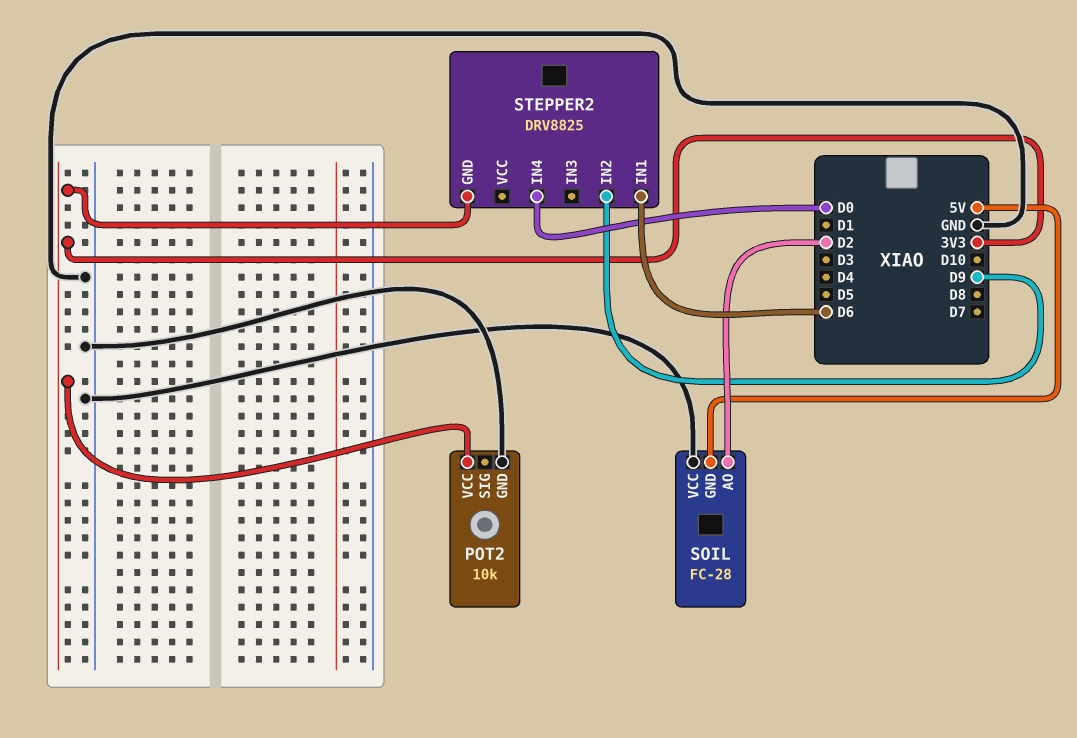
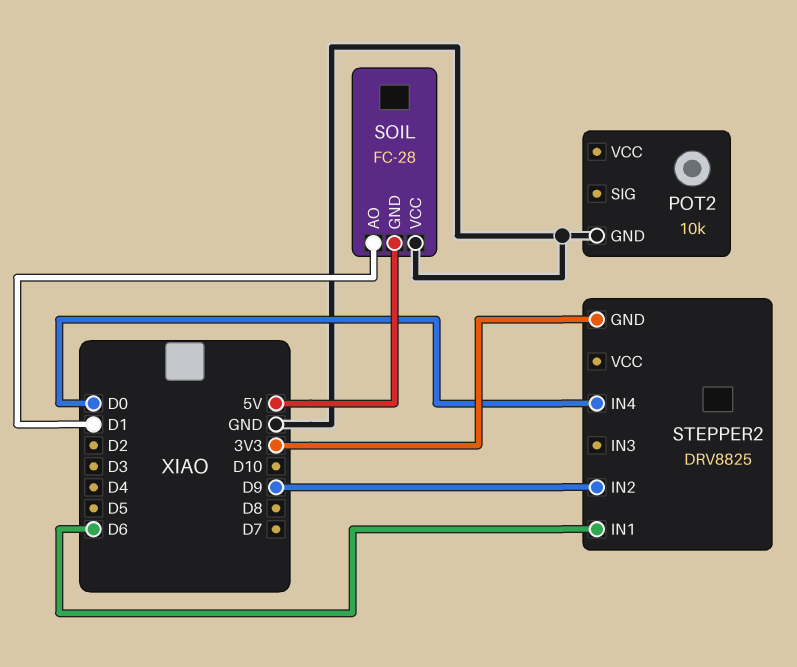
POT2 pin VCC: 3V3 -> none
SOIL pin AO: D2 -> D1

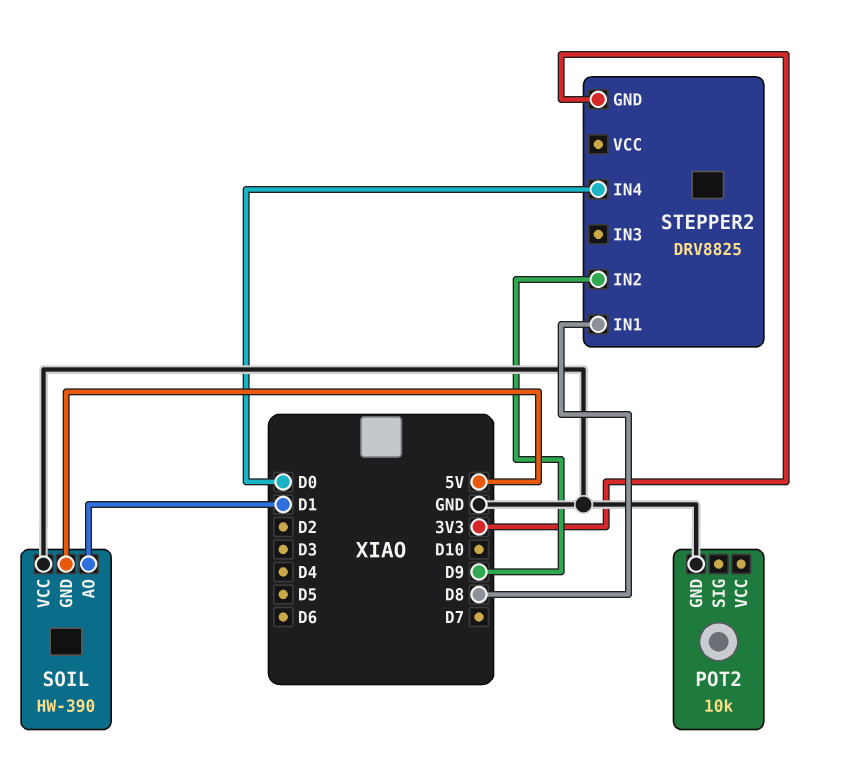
SOIL: FC-28 -> HW-390
STEPPER2 pin IN1: D6 -> D8

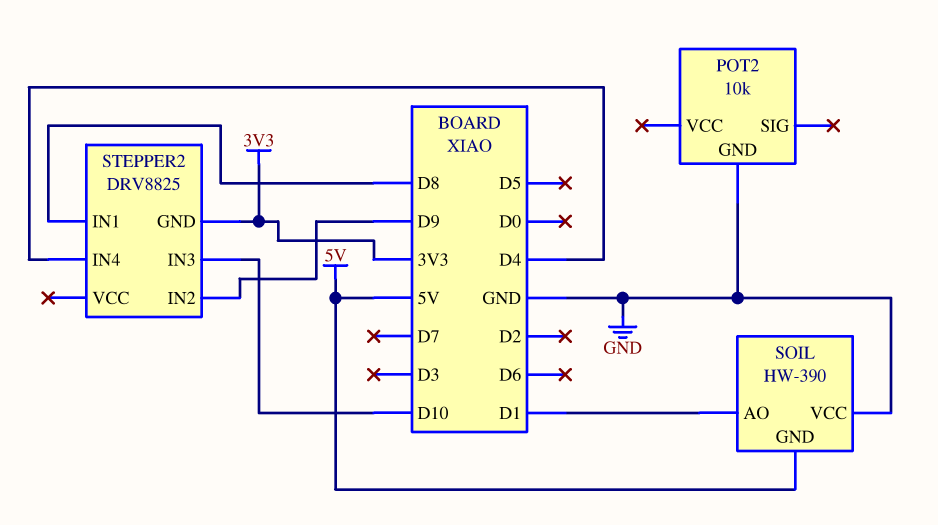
STEPPER2 pin IN3: none -> D10
STEPPER2 pin IN4: D0 -> D4

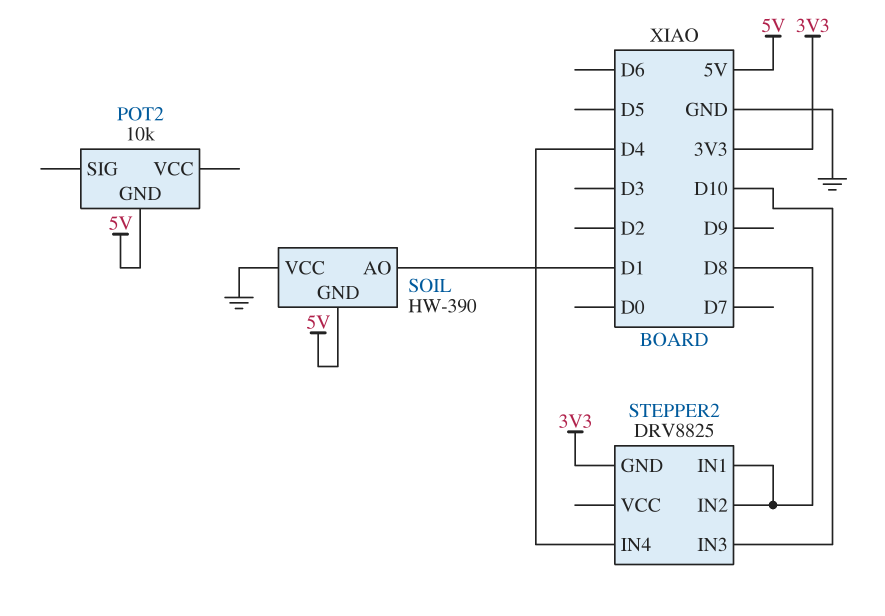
POT2 pin GND: GND -> 5V
STEPPER2 pin IN2: D9 -> D8

